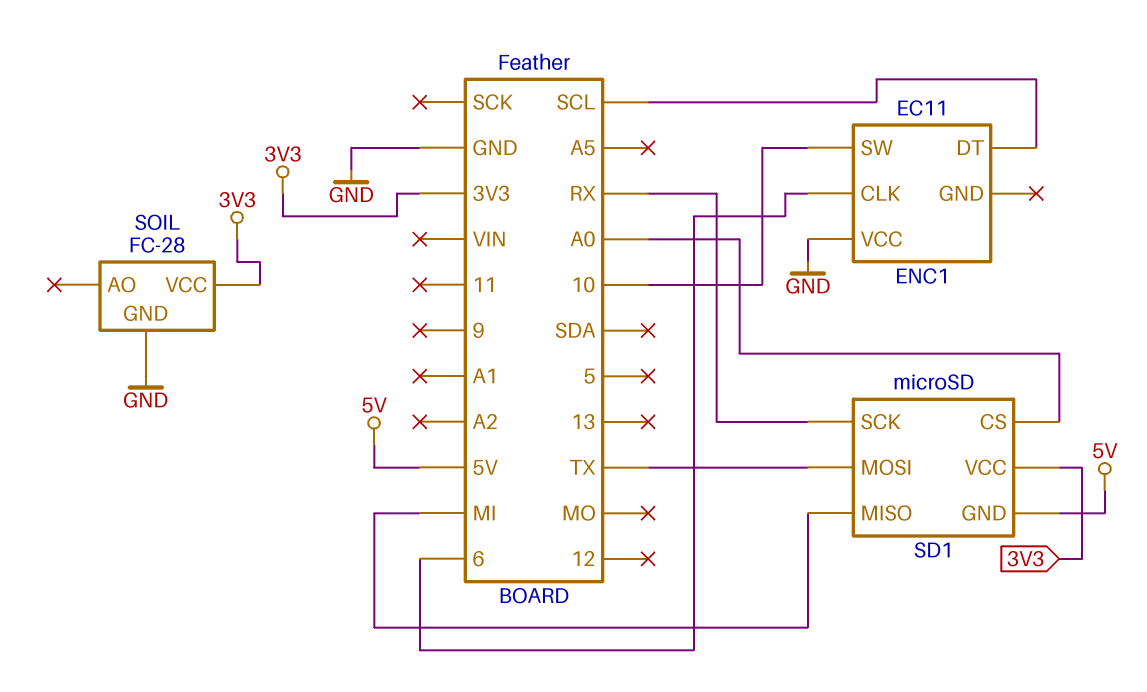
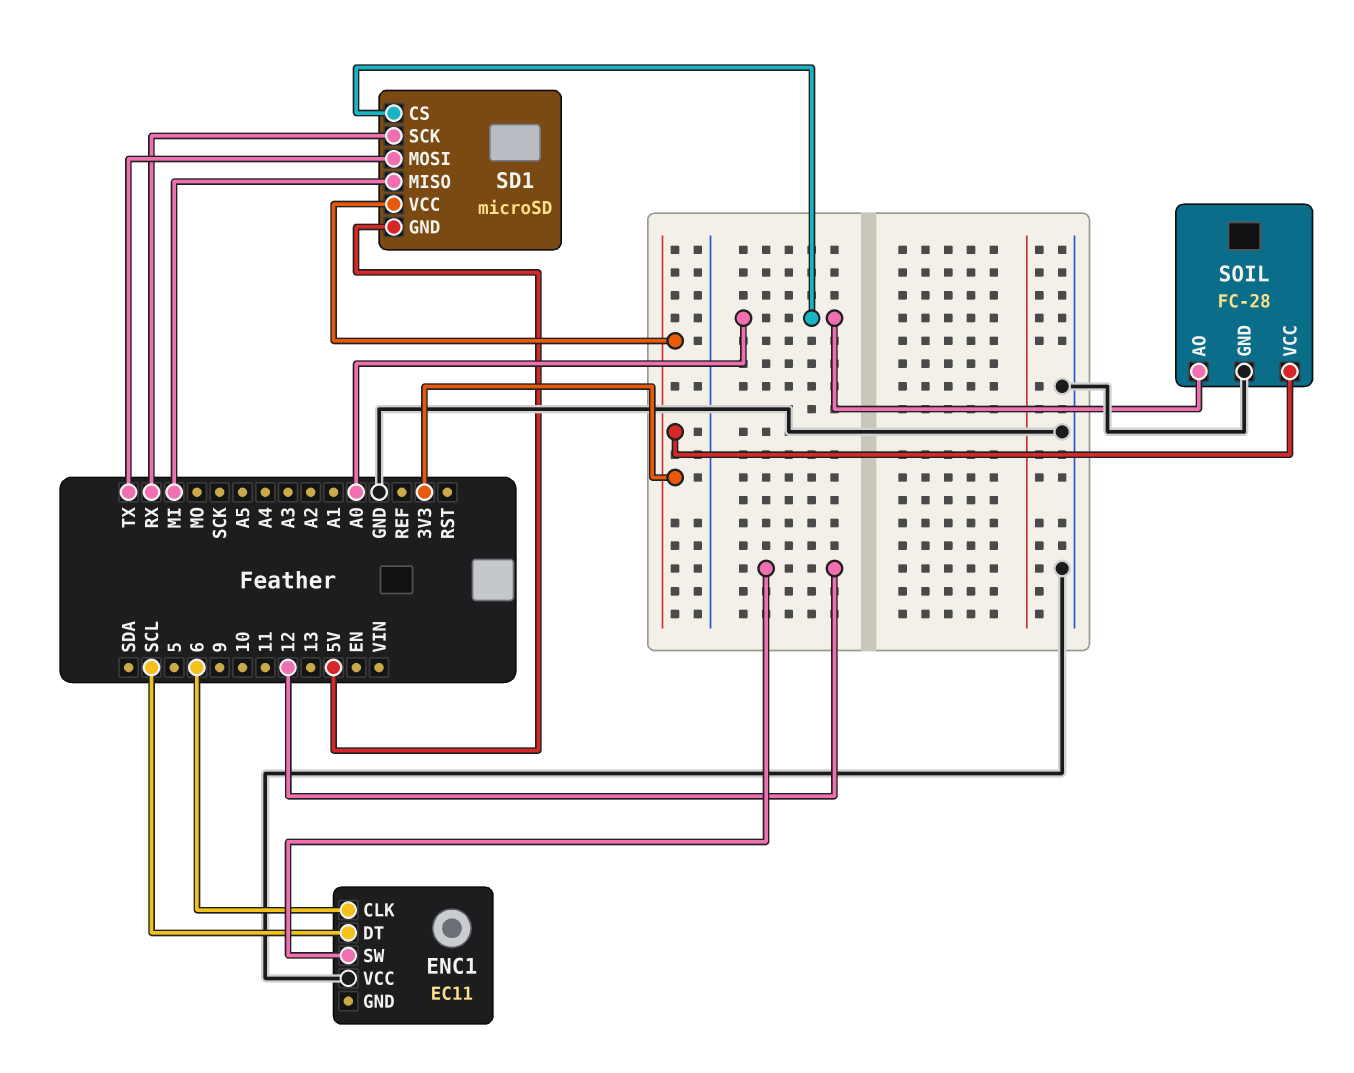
ENC1 pin SW: 10 -> 12
SOIL pin AO: none -> A0

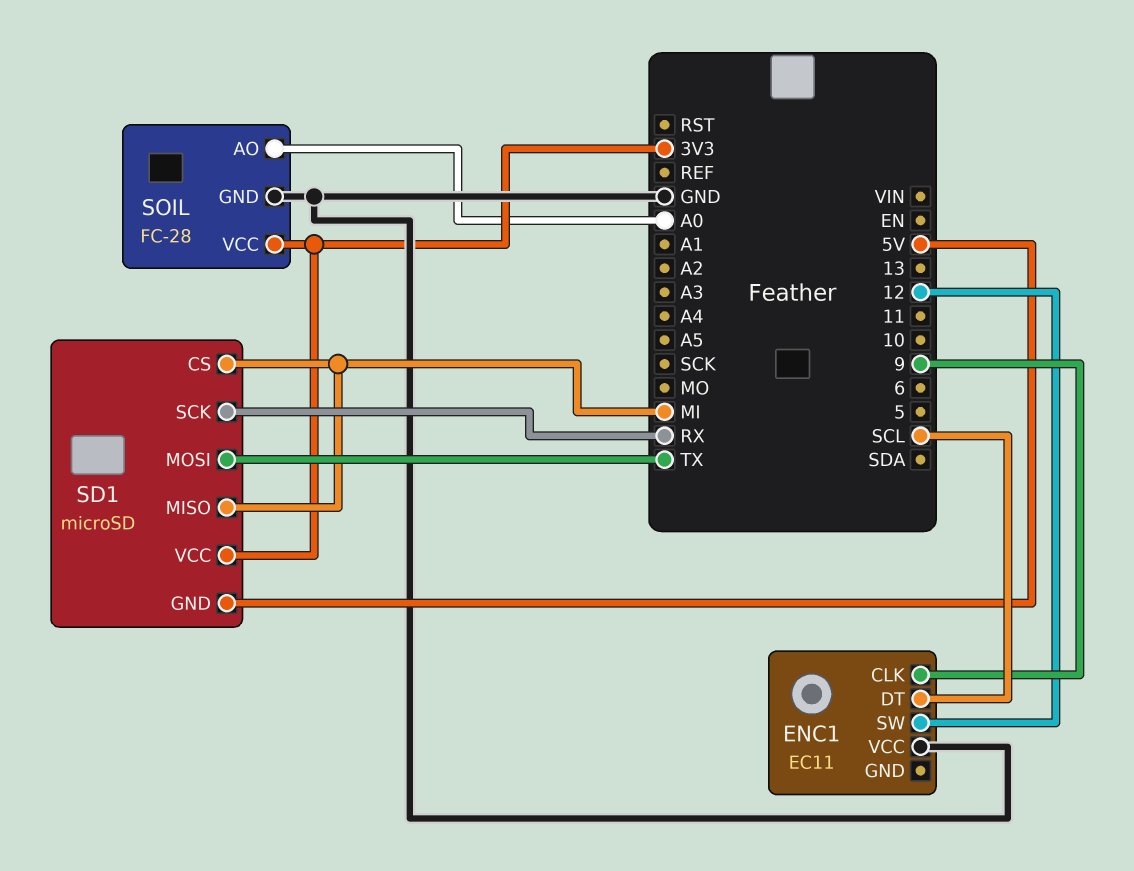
ENC1 pin CLK: 6 -> 9
SD1 pin CS: A0 -> MI

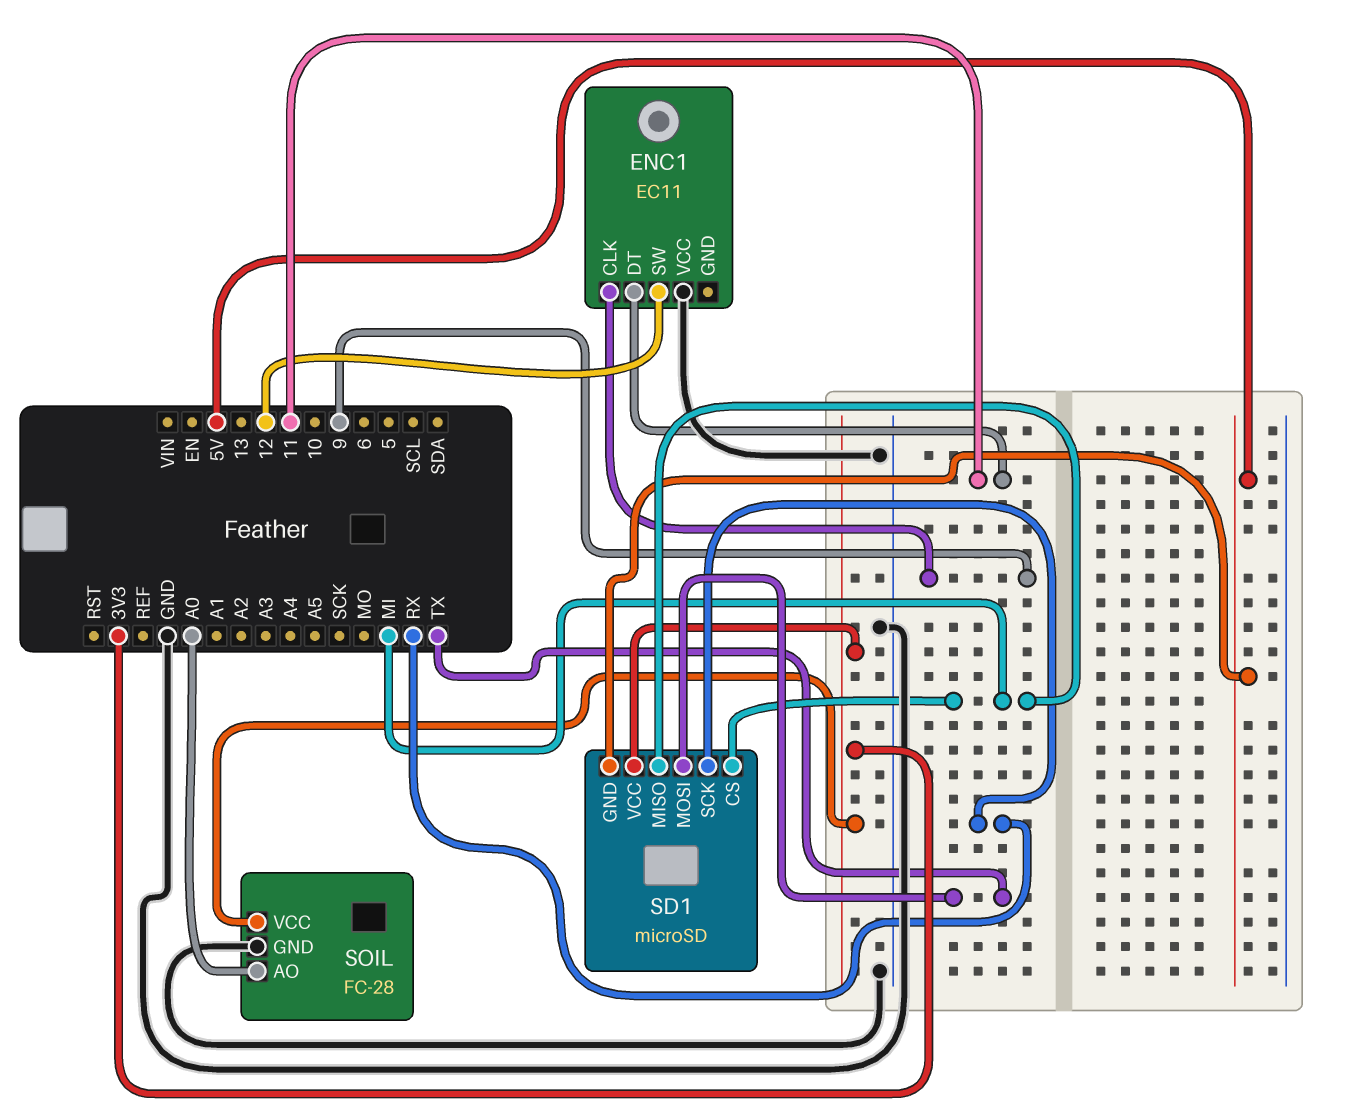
ENC1 pin DT: SCL -> 11

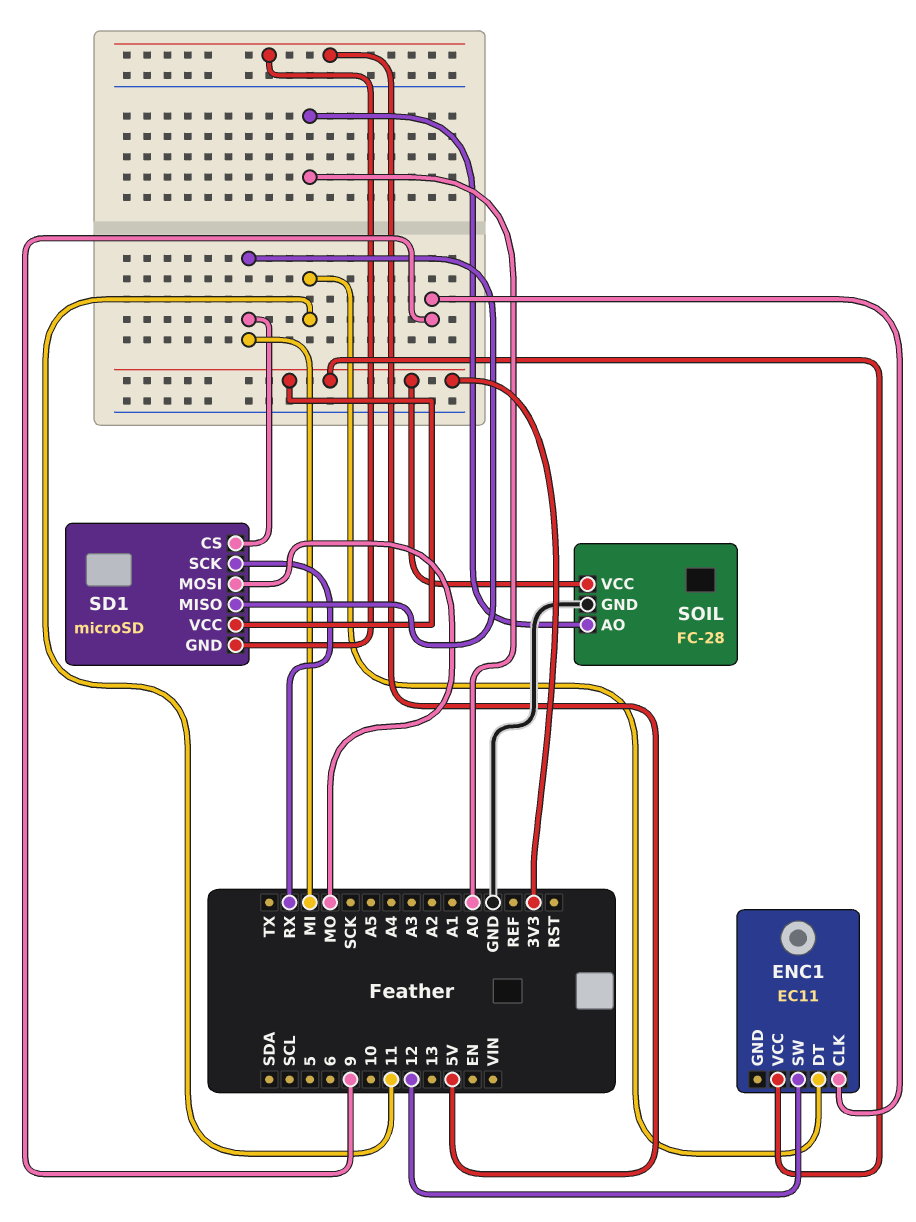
ENC1 pin VCC: GND -> 3V3
SD1 pin MOSI: TX -> MO

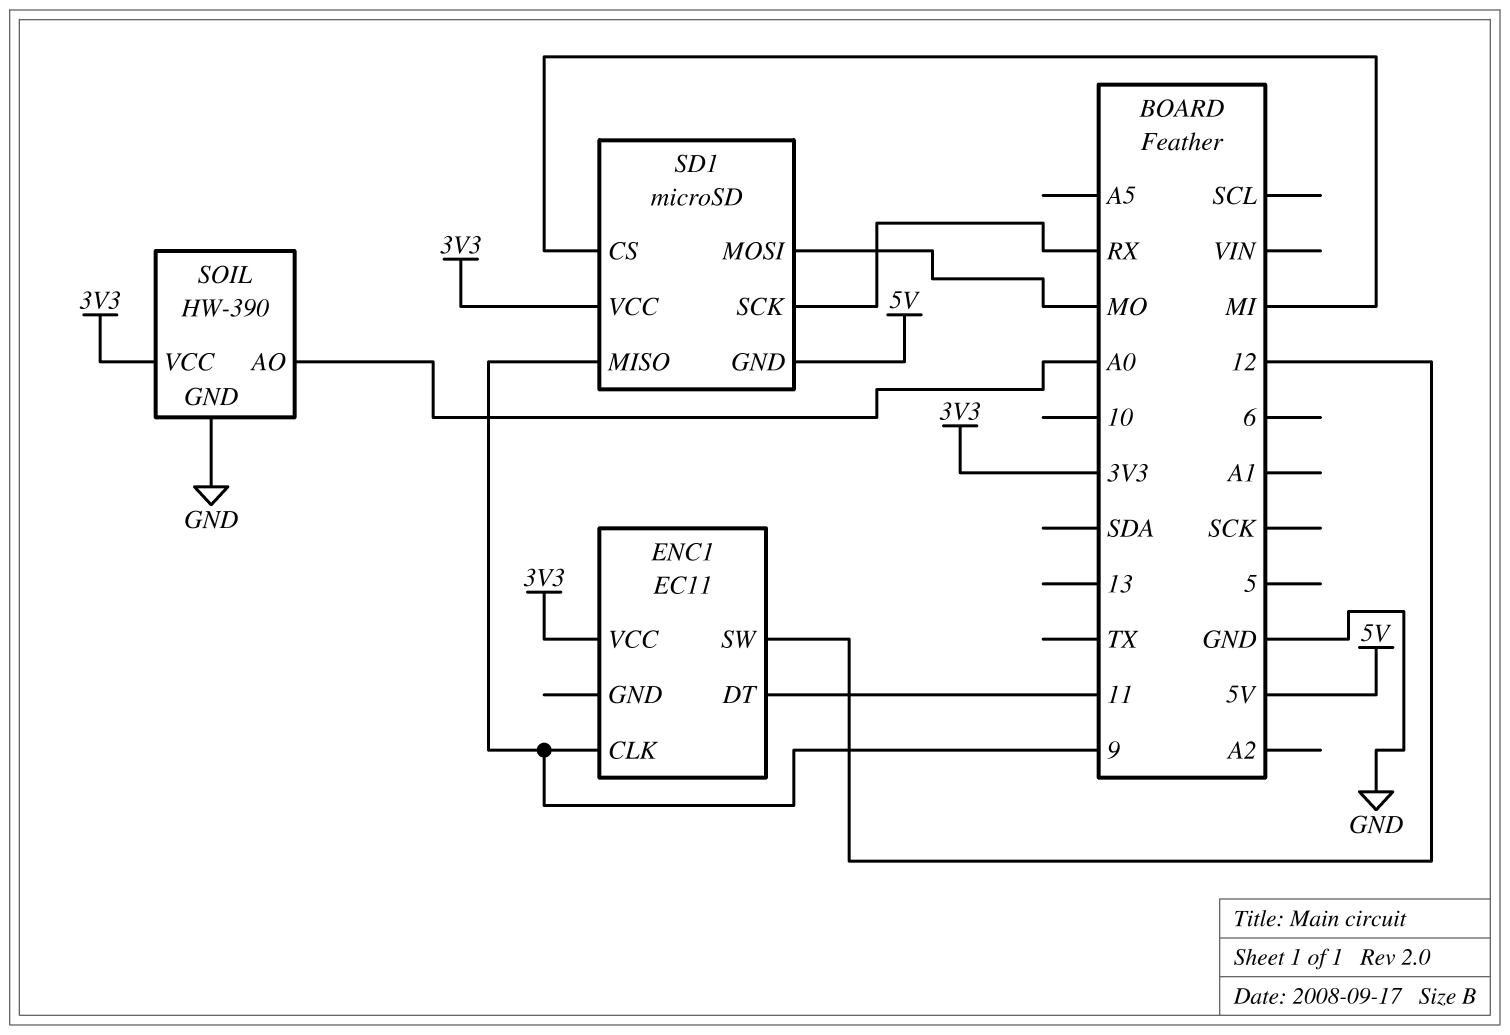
SD1 pin MISO: MI -> 9
SOIL: FC-28 -> HW-390

